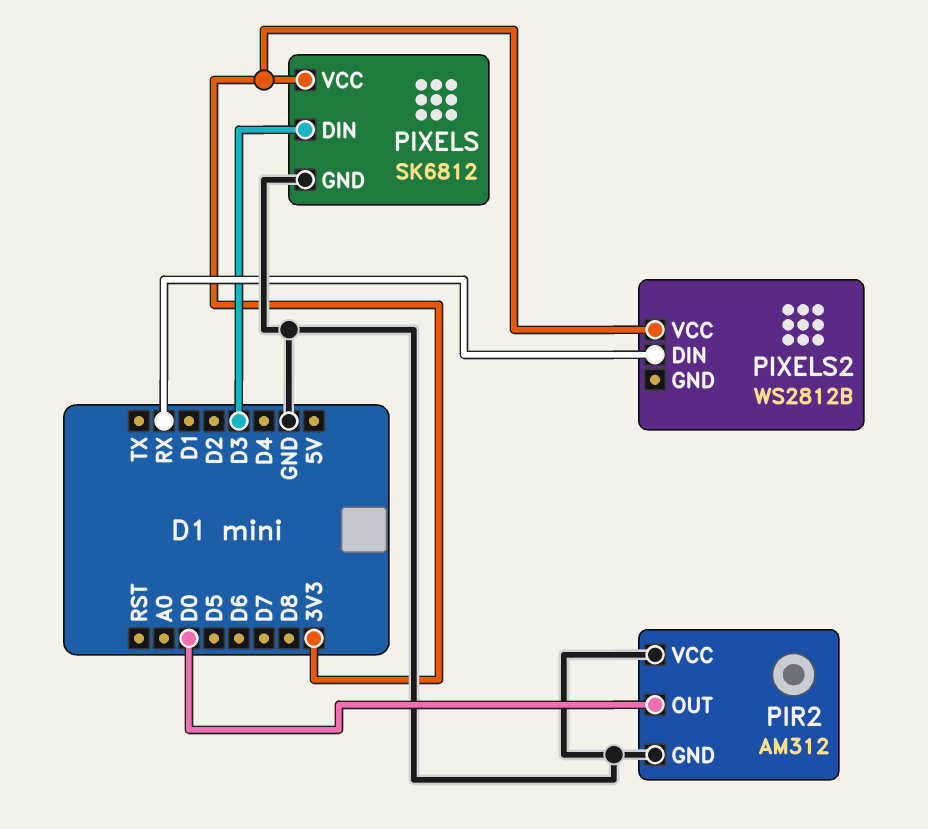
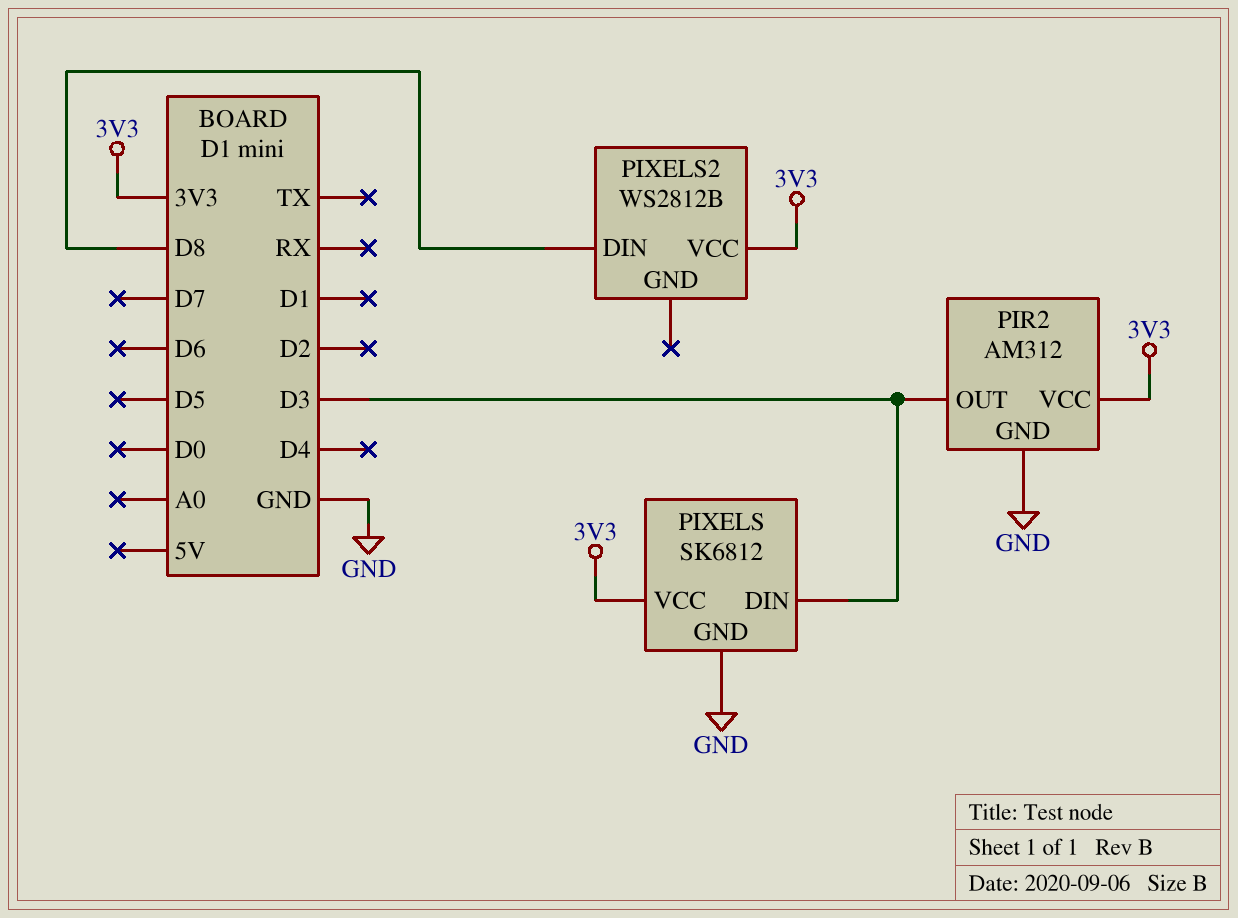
PIR2 pin OUT: D0 -> D3
PIR2 pin VCC: GND -> 3V3
PIXELS2 pin DIN: RX -> D8

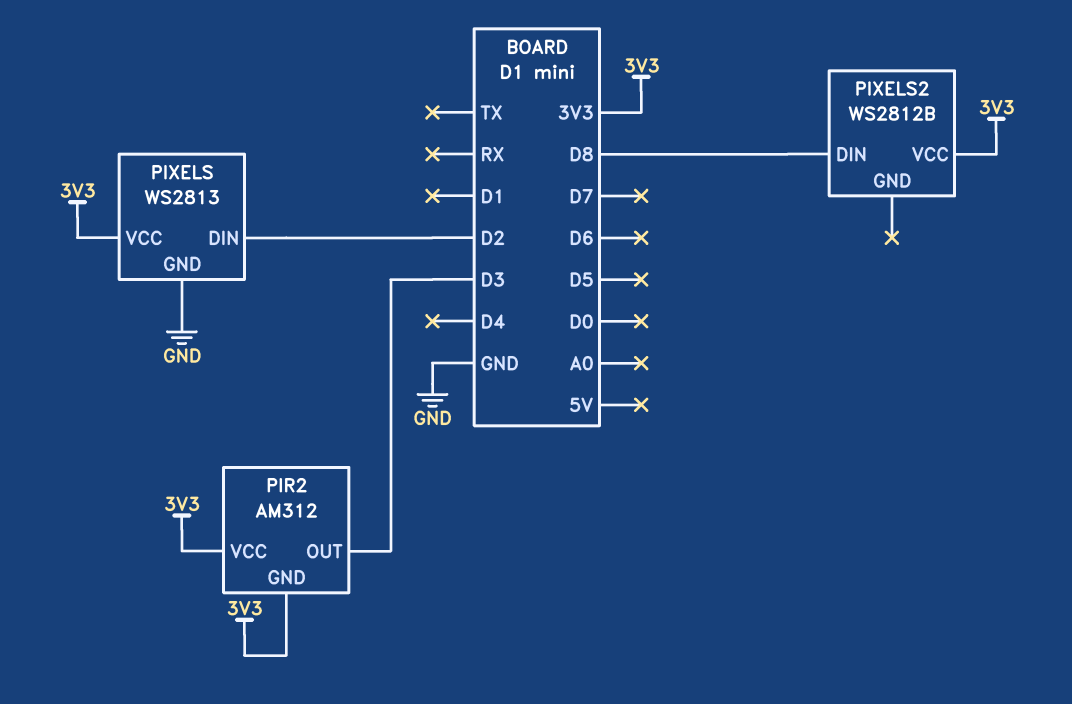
PIR2 pin GND: GND -> 3V3
PIXELS: SK6812 -> WS2813
PIXELS pin DIN: D3 -> D2

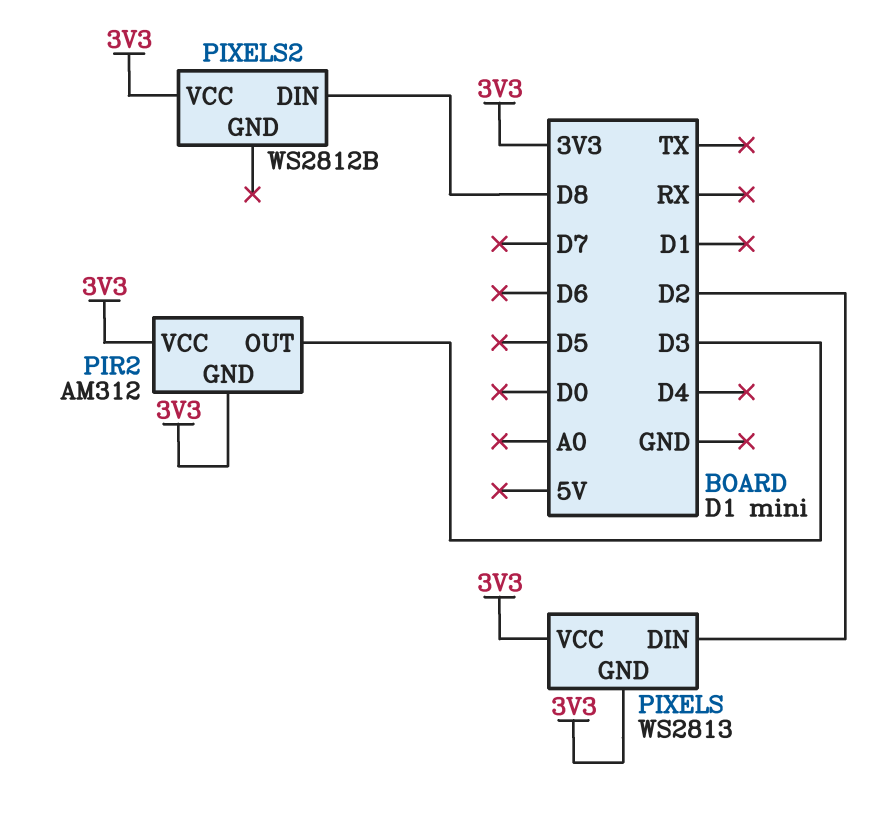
PIXELS pin GND: GND -> 3V3

